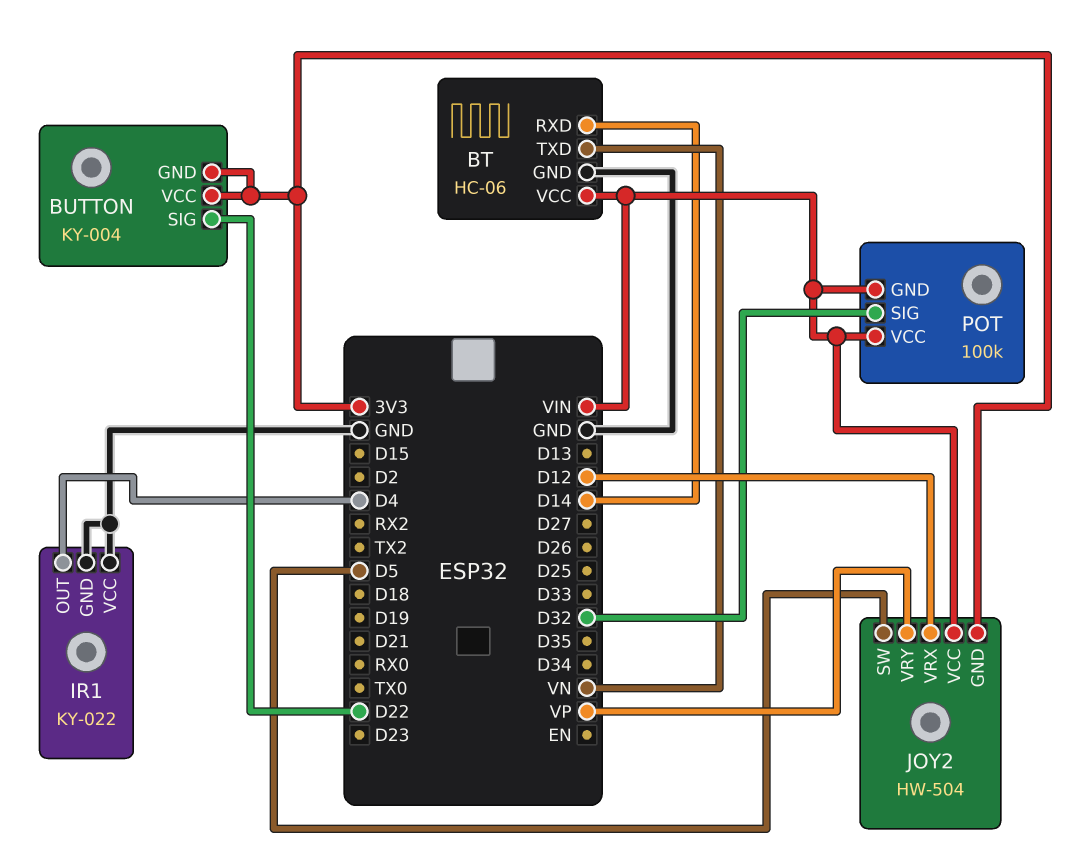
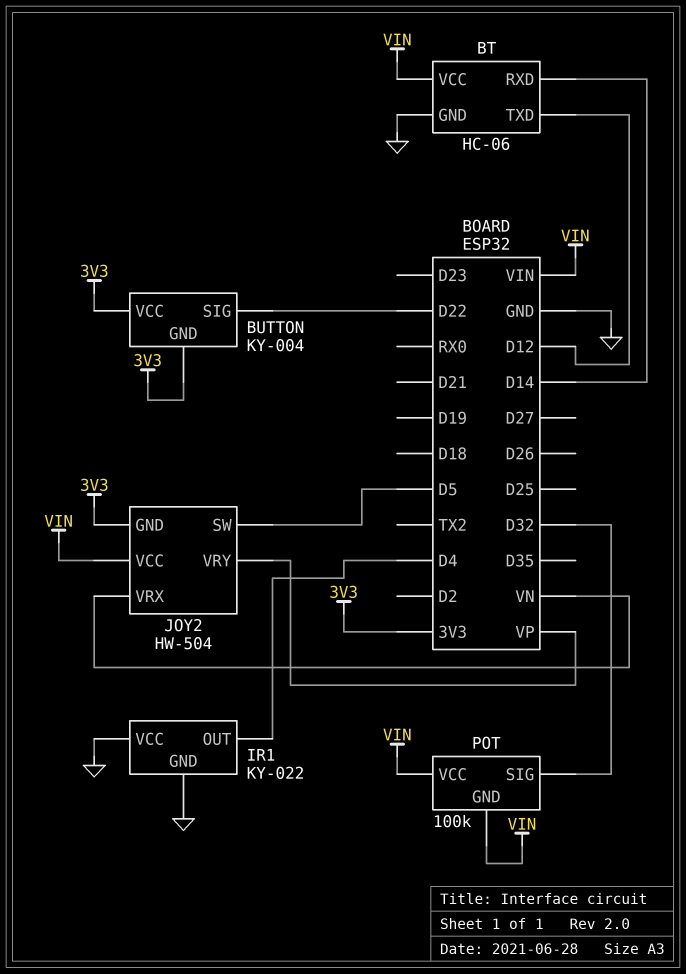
BT pin TXD: VN -> D12
JOY2 pin VRX: D12 -> VN

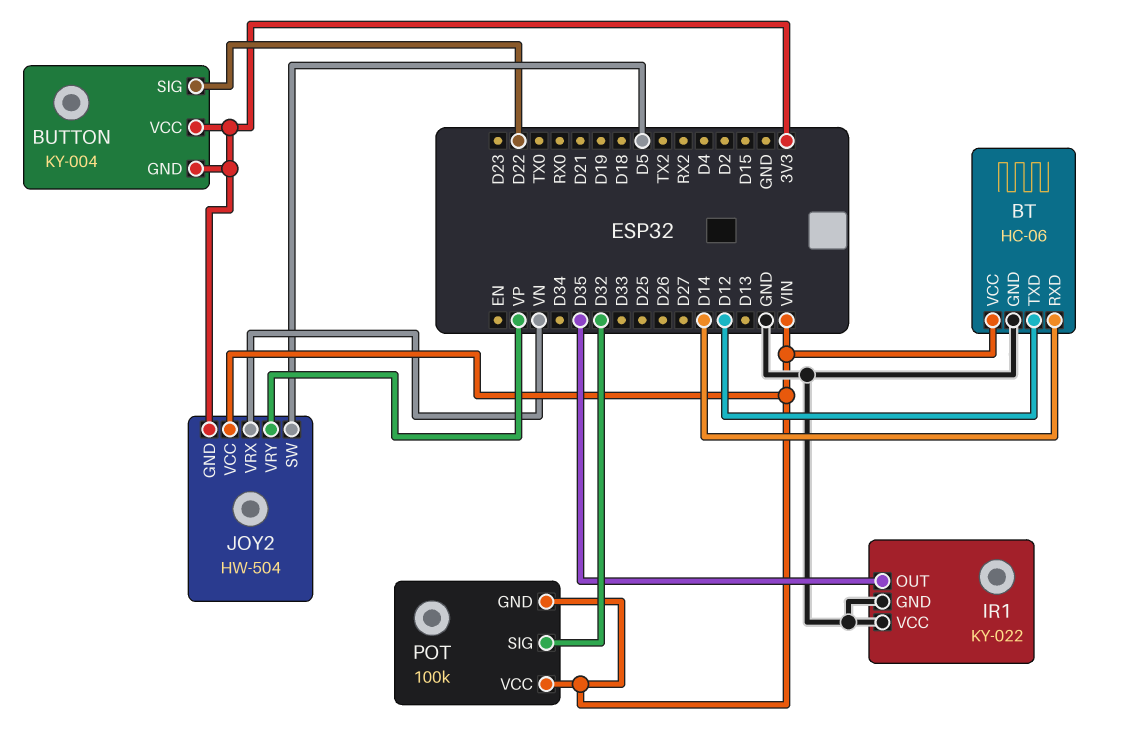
IR1 pin OUT: D4 -> D35

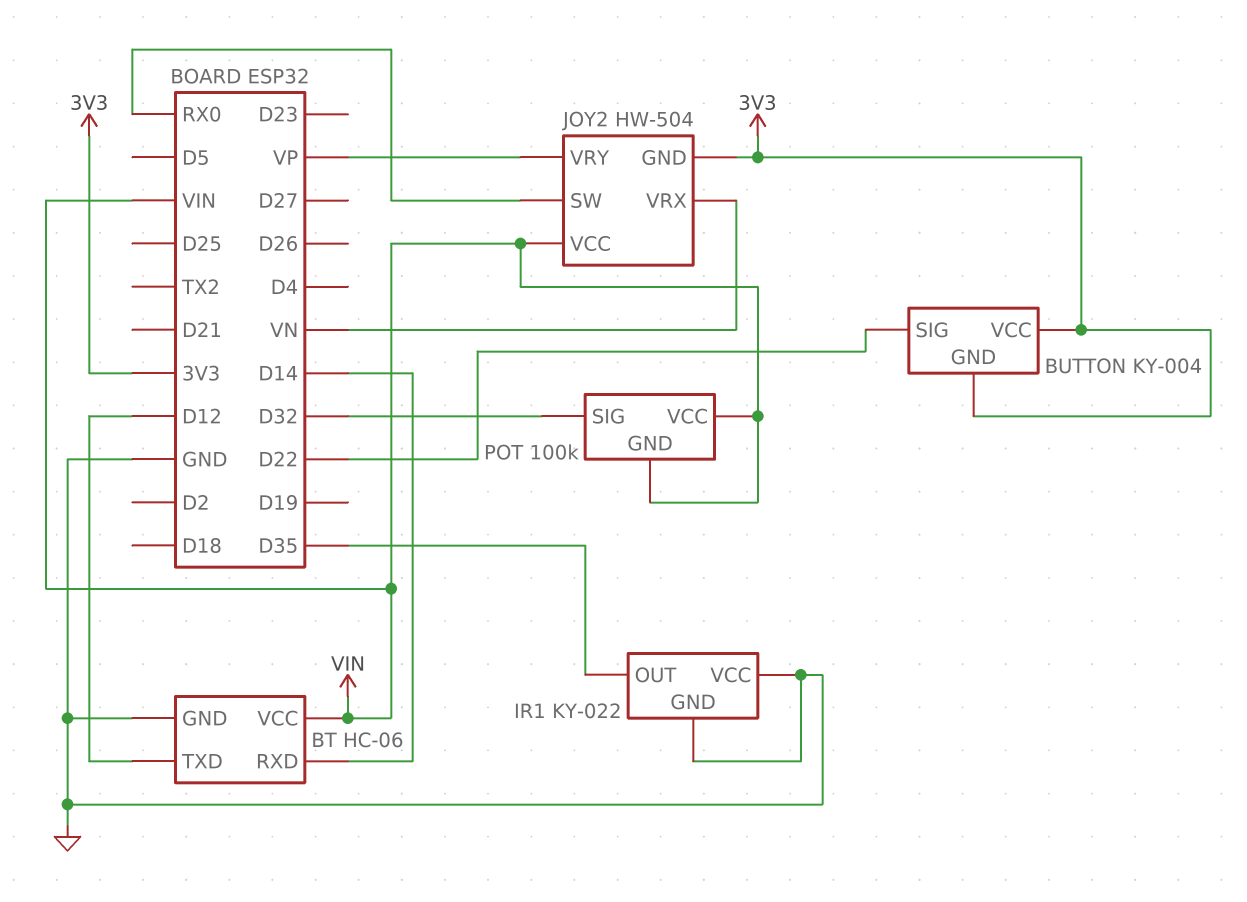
JOY2 pin SW: D5 -> RX0

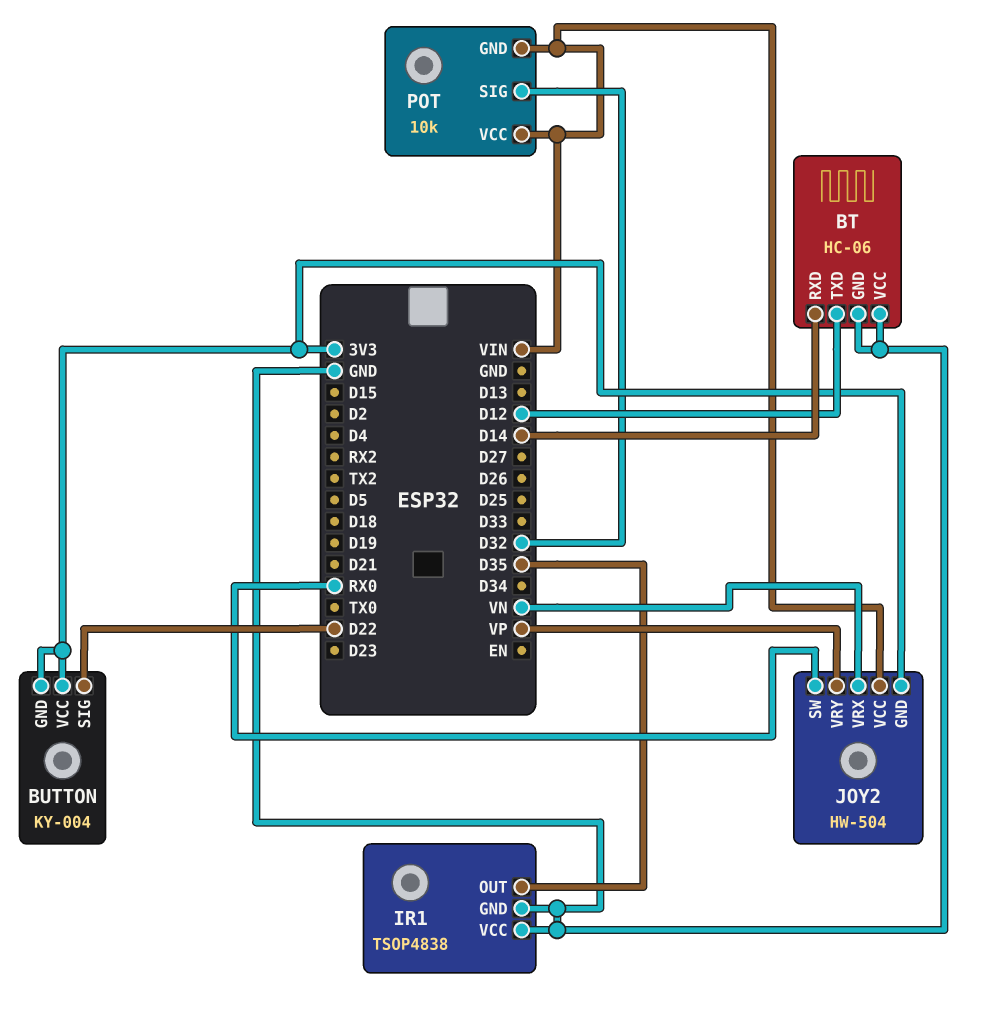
BT pin VCC: VIN -> GND
IR1: KY-022 -> TSOP4838
POT: 100k -> 10k

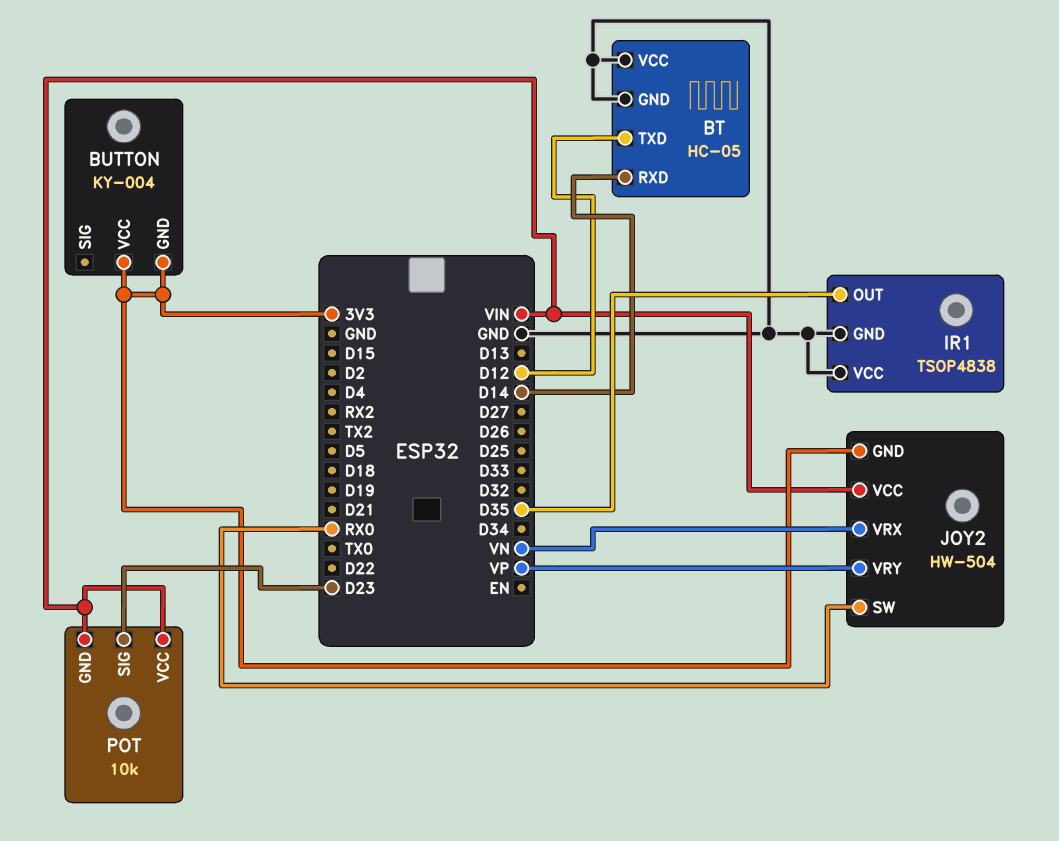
BT: HC-06 -> HC-05
BUTTON pin SIG: D22 -> none
POT pin SIG: D32 -> D23

